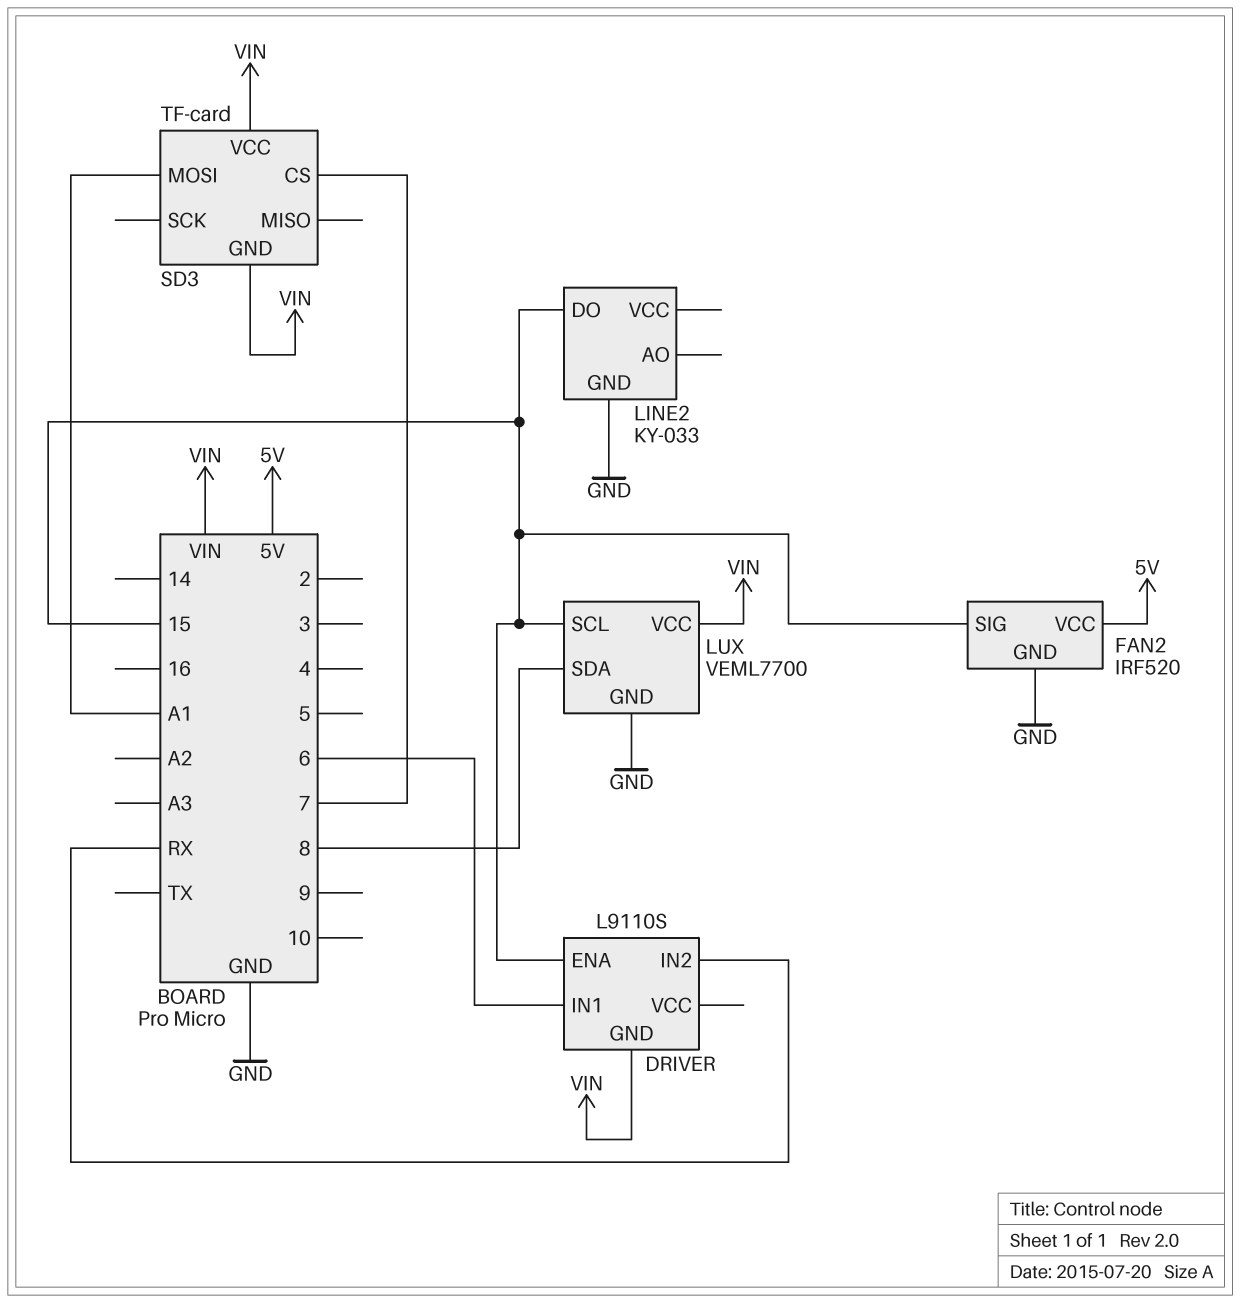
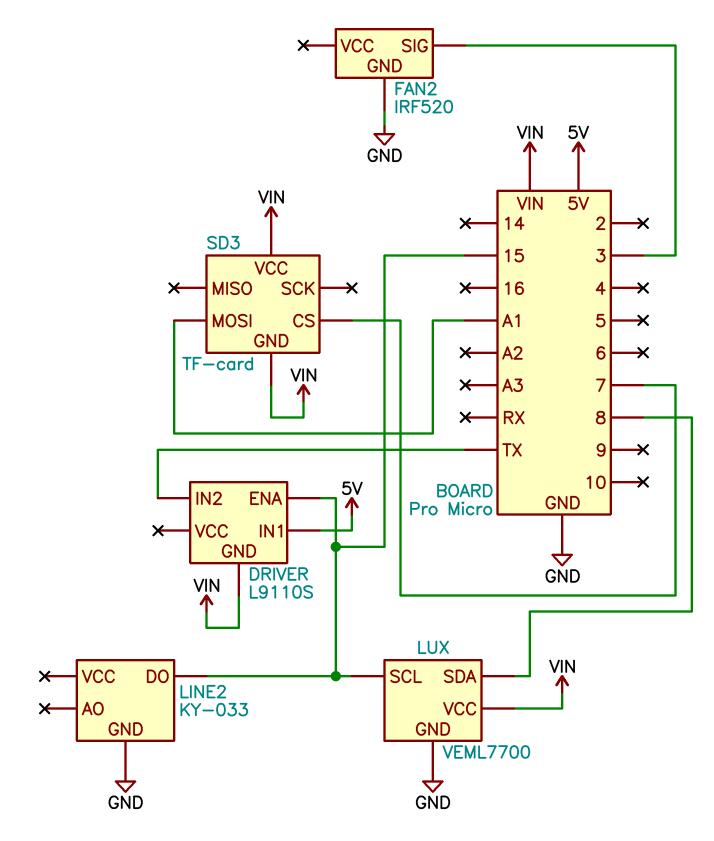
DRIVER pin IN1: 6 -> 5V
DRIVER pin IN2: RX -> TX
FAN2 pin SIG: 15 -> 3
FAN2 pin VCC: 5V -> none

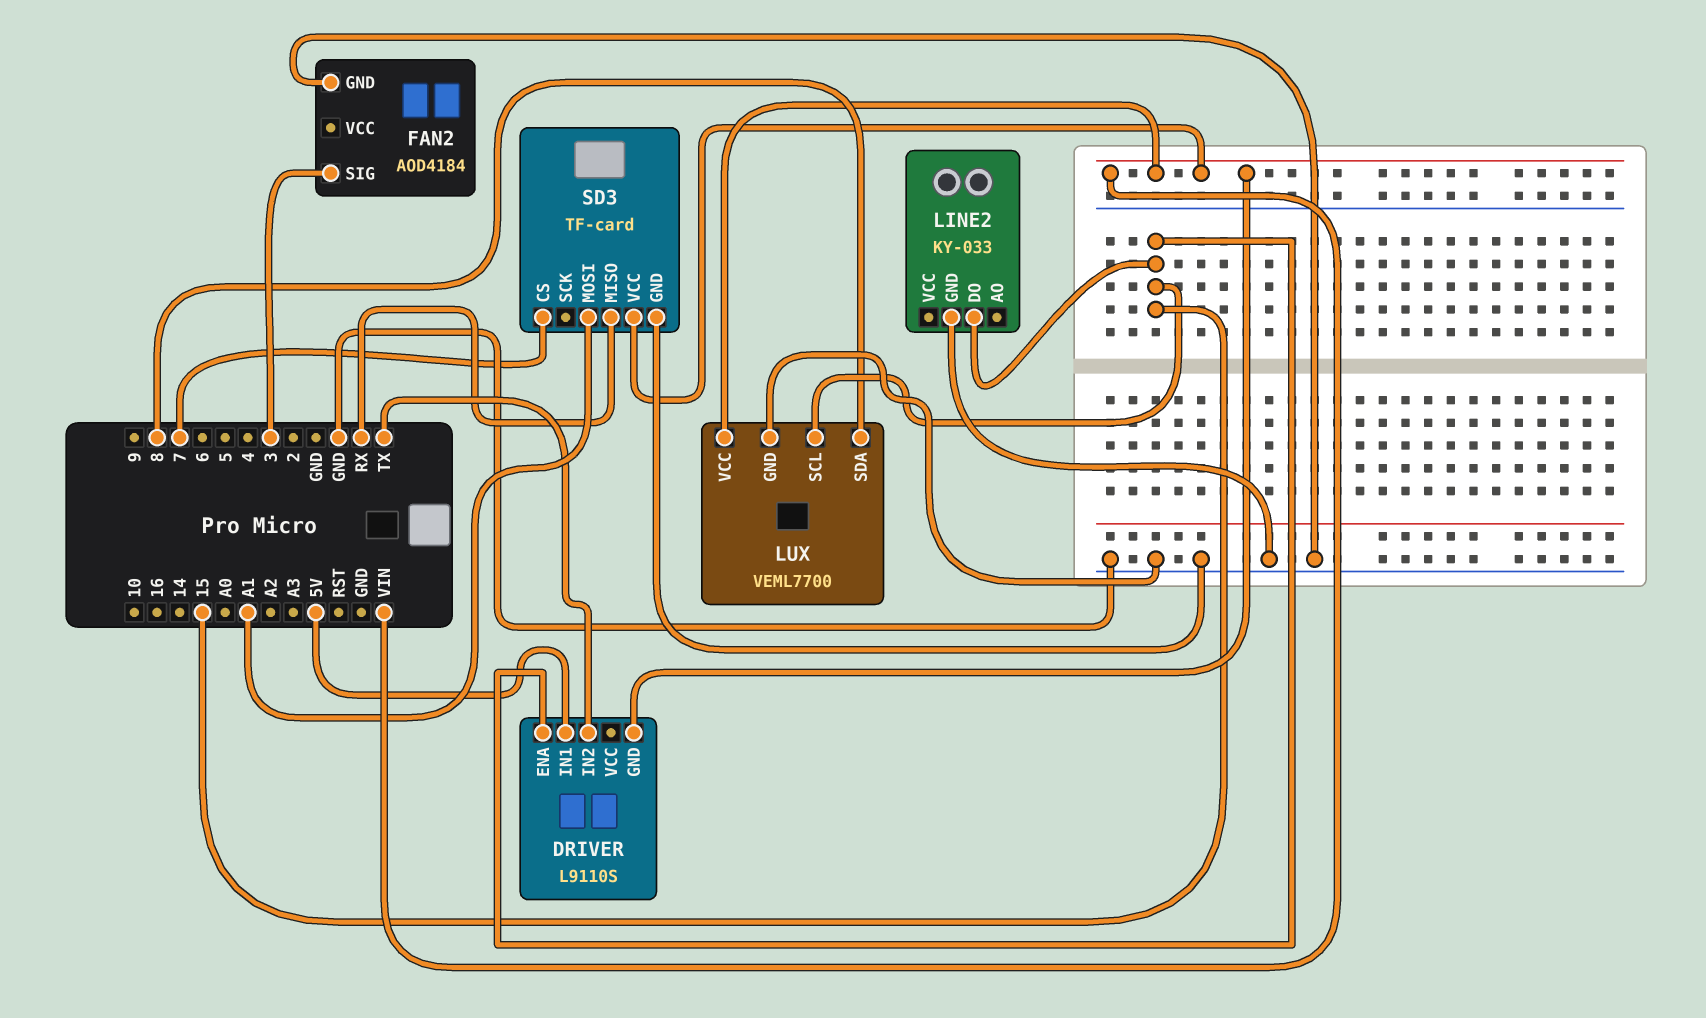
FAN2: IRF520 -> AOD4184
SD3 pin GND: VIN -> GND
SD3 pin MISO: none -> RX

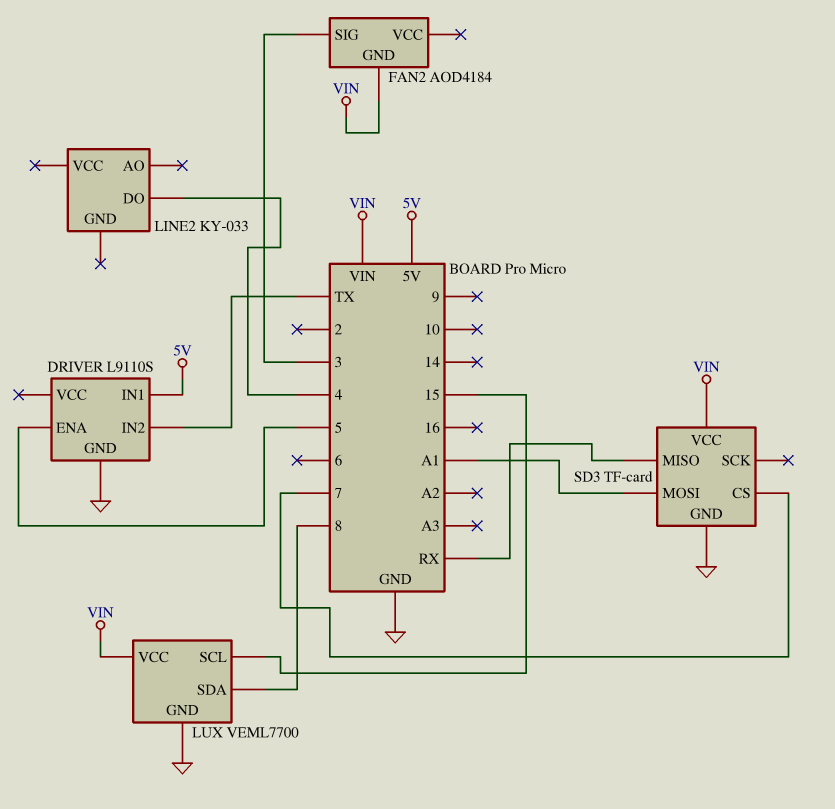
DRIVER pin ENA: 15 -> 5
DRIVER pin GND: VIN -> GND
FAN2 pin GND: GND -> VIN
LINE2 pin DO: 15 -> 4
LINE2 pin GND: GND -> none

